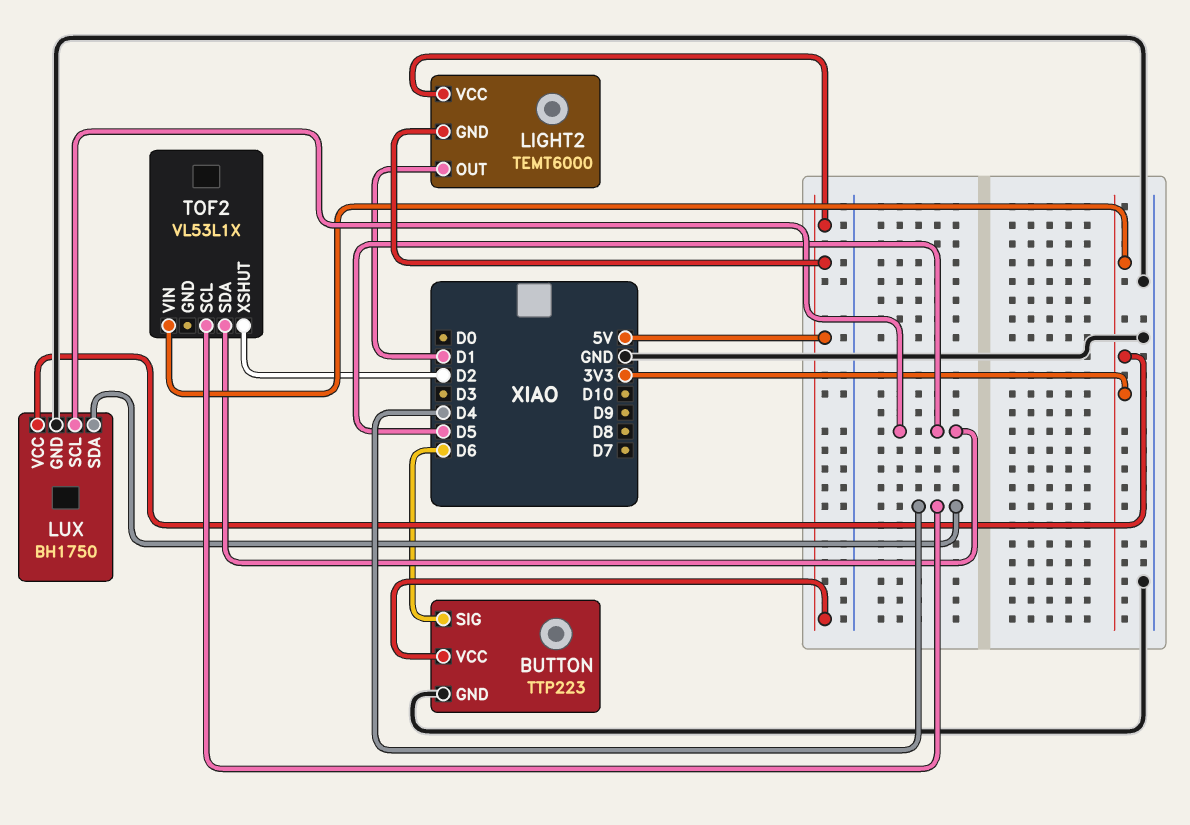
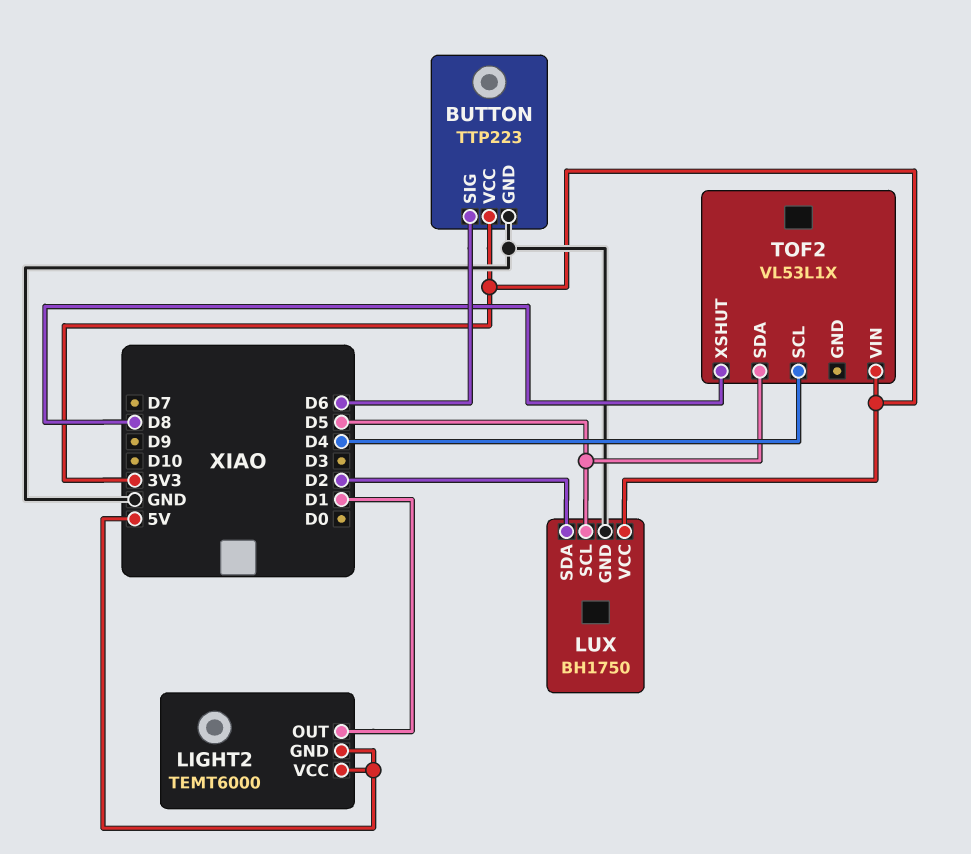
BUTTON pin VCC: 5V -> 3V3
LUX pin SDA: D4 -> D2
TOF2 pin XSHUT: D2 -> D8

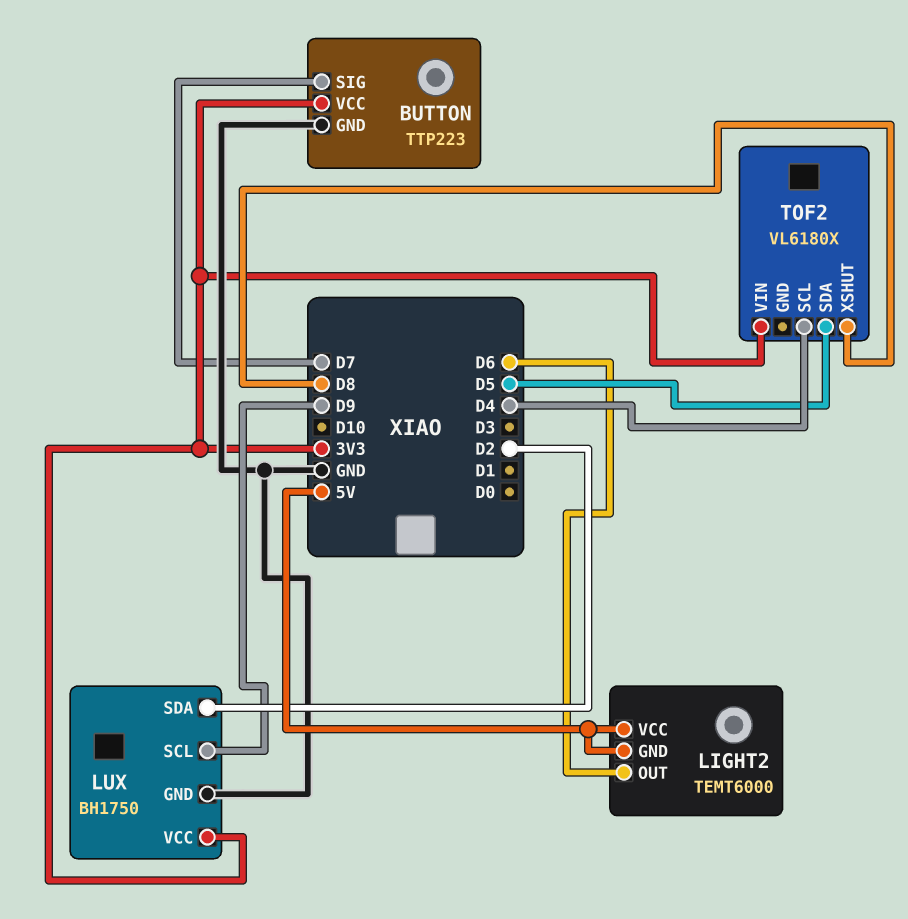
BUTTON pin SIG: D6 -> D7
LIGHT2 pin OUT: D1 -> D6
LUX pin SCL: D5 -> D9
TOF2: VL53L1X -> VL6180X

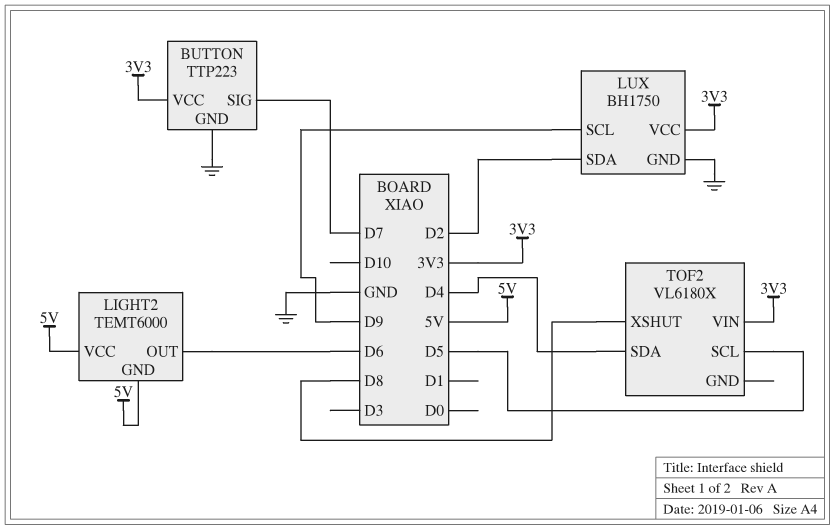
TOF2 pin SCL: D4 -> D5
TOF2 pin SDA: D5 -> D4

